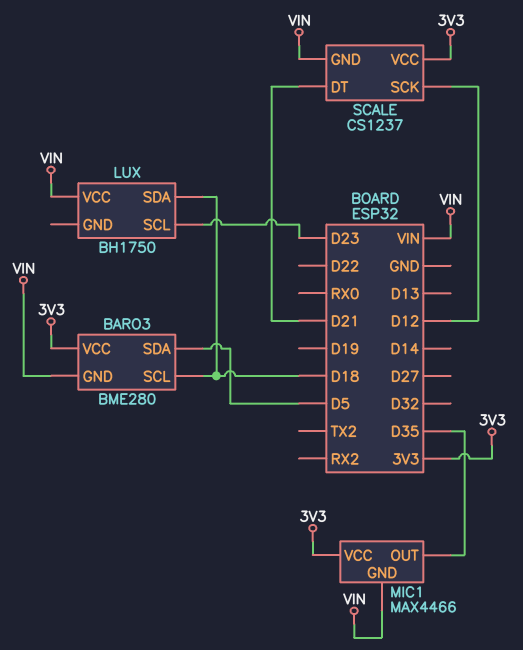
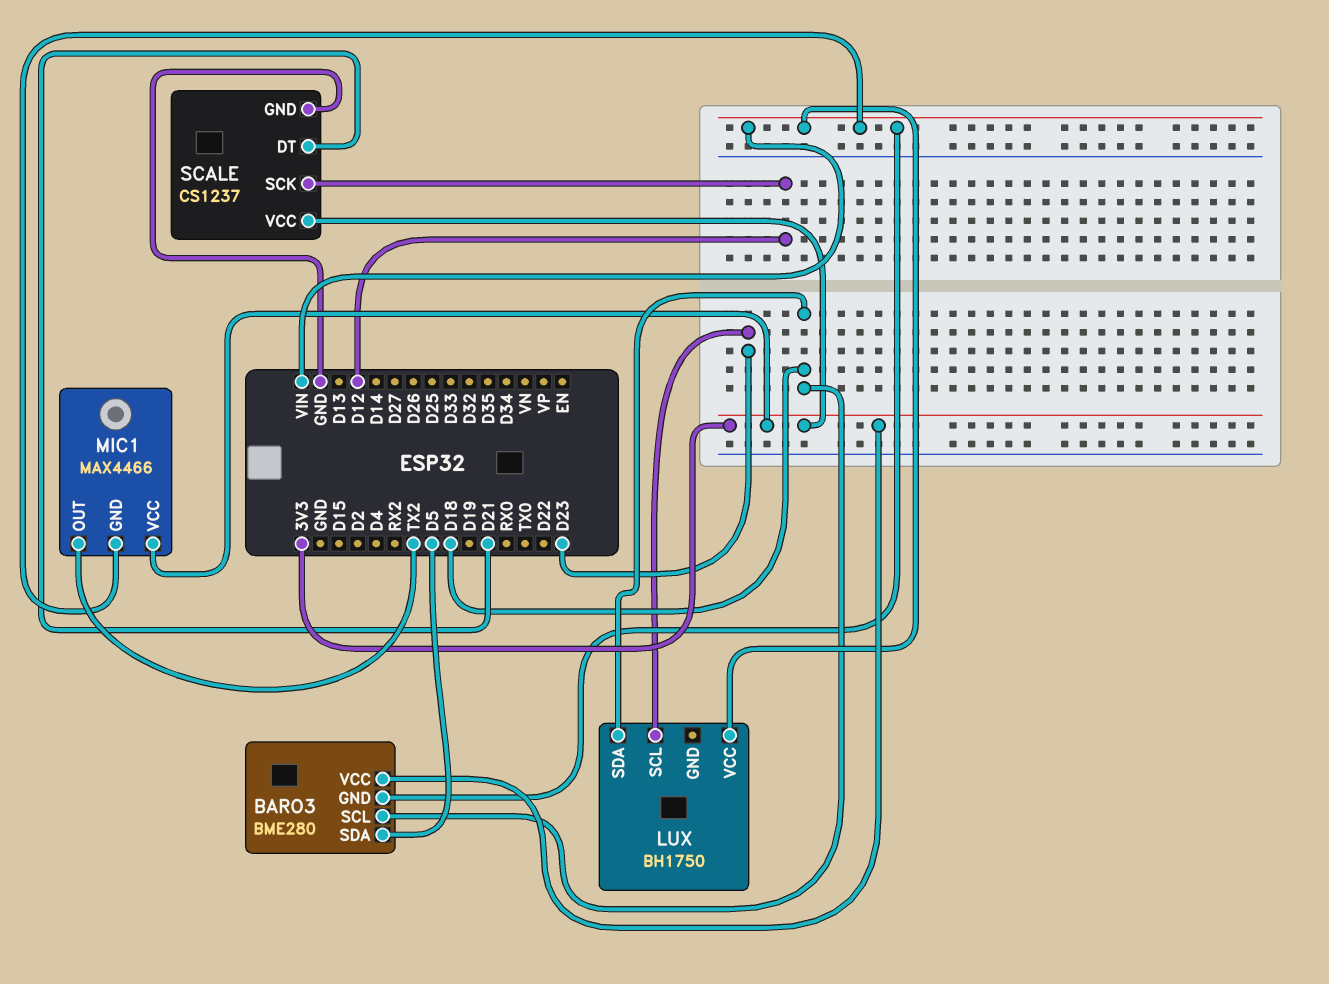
MIC1 pin OUT: D35 -> TX2
SCALE pin GND: VIN -> GND

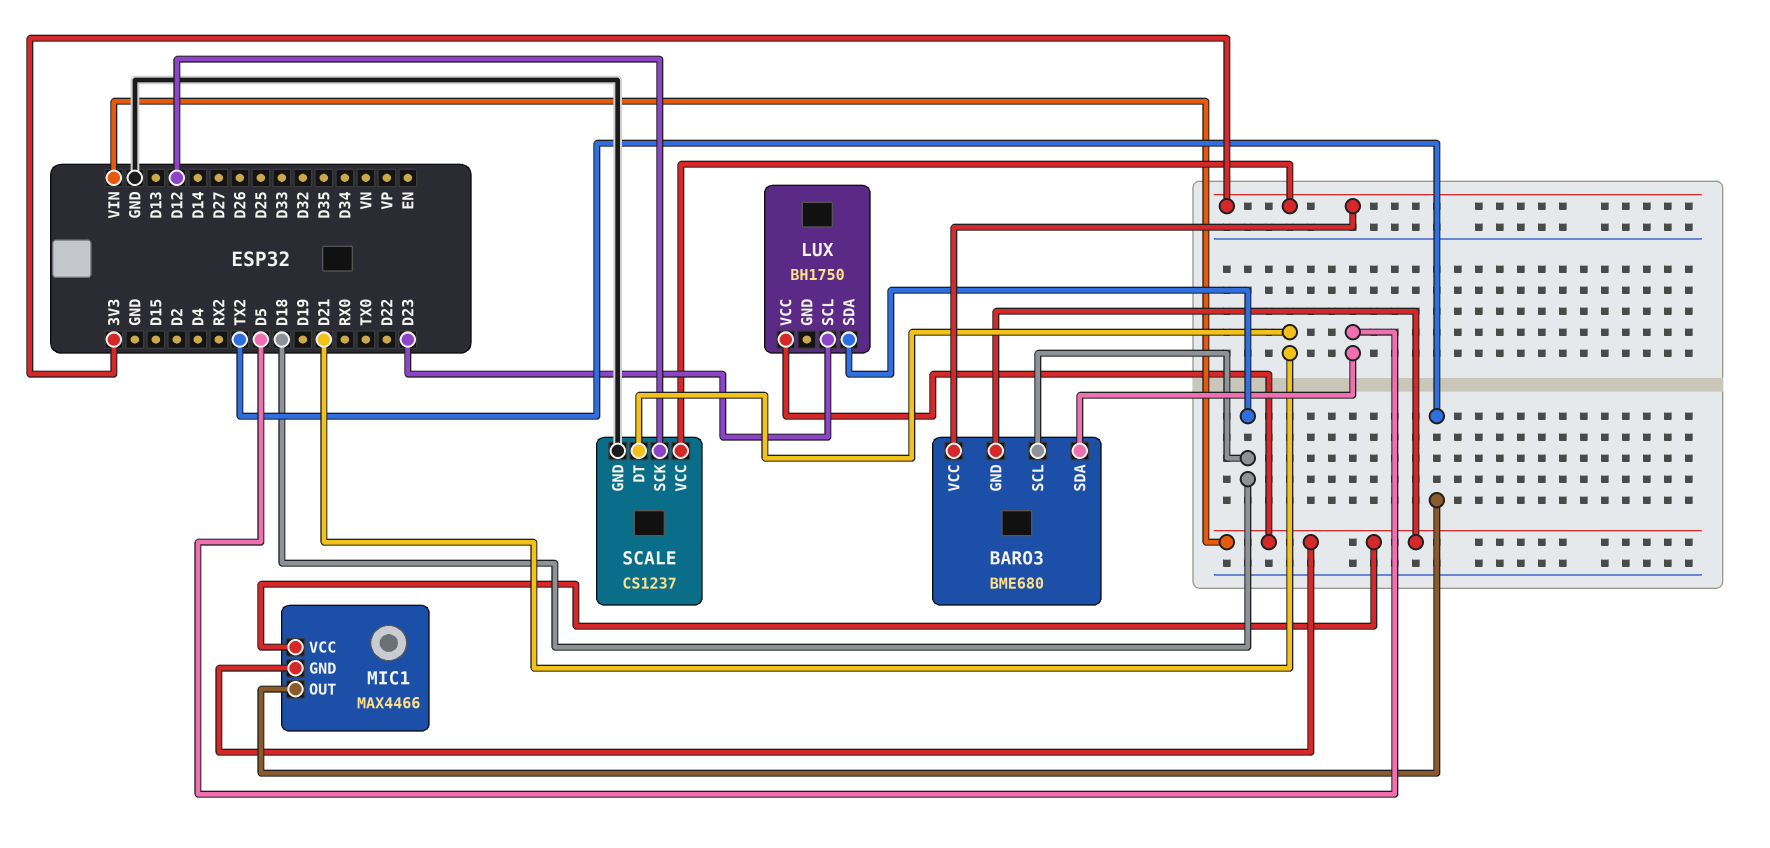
BARO3: BME280 -> BME680
MIC1 pin VCC: 3V3 -> VIN

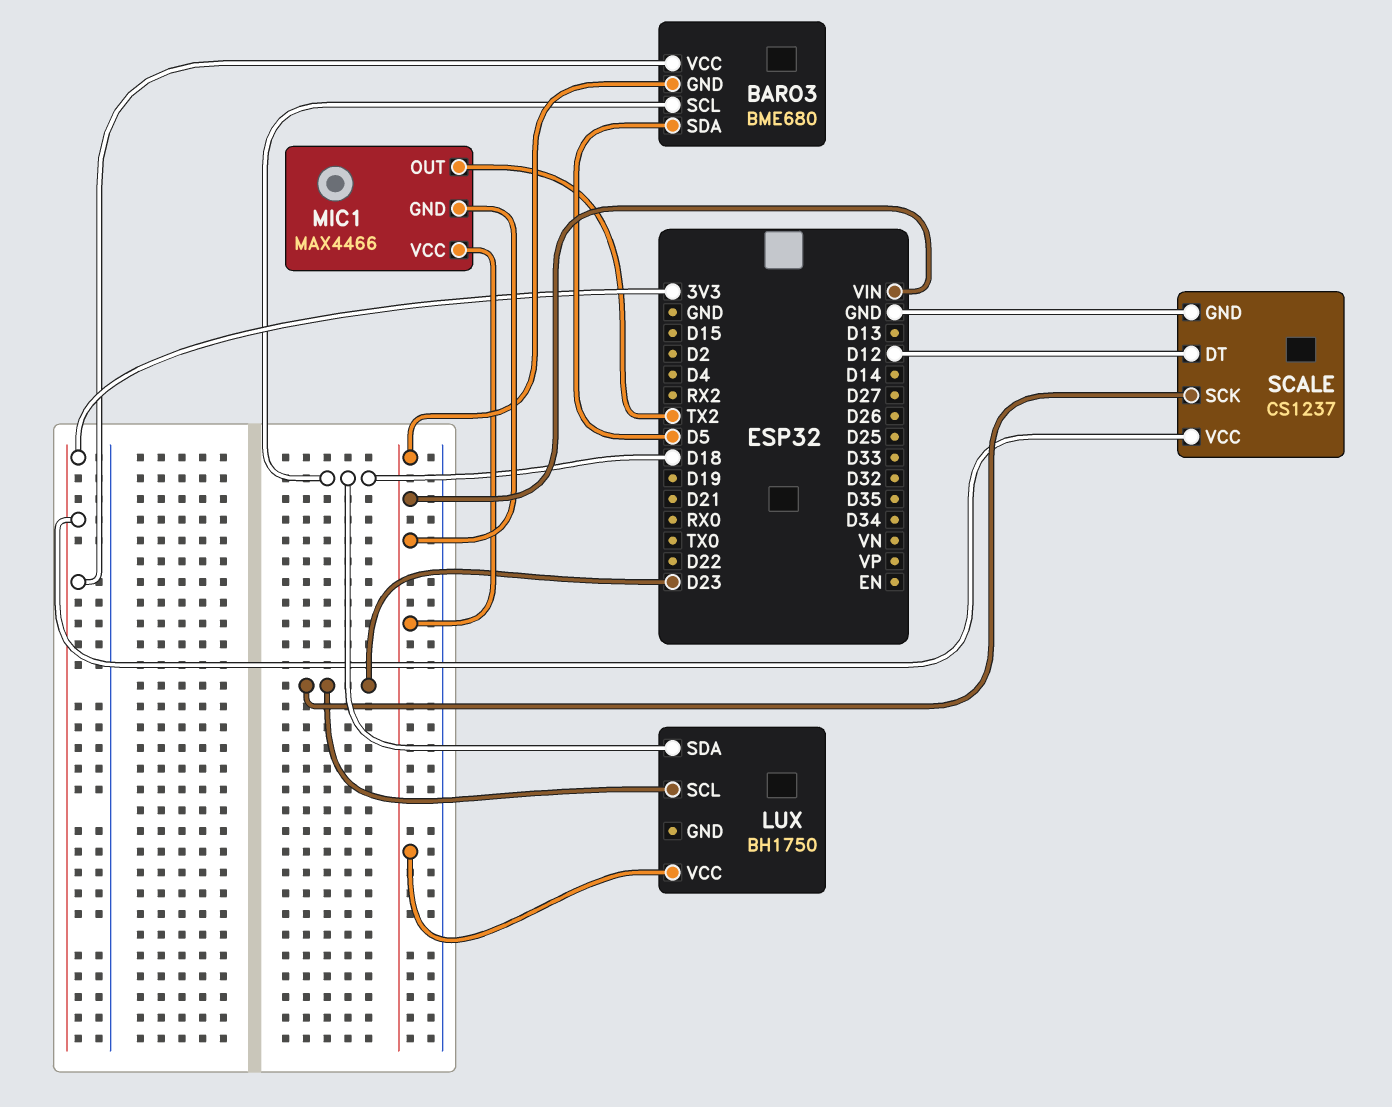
SCALE pin DT: D21 -> D12
SCALE pin SCK: D12 -> D23

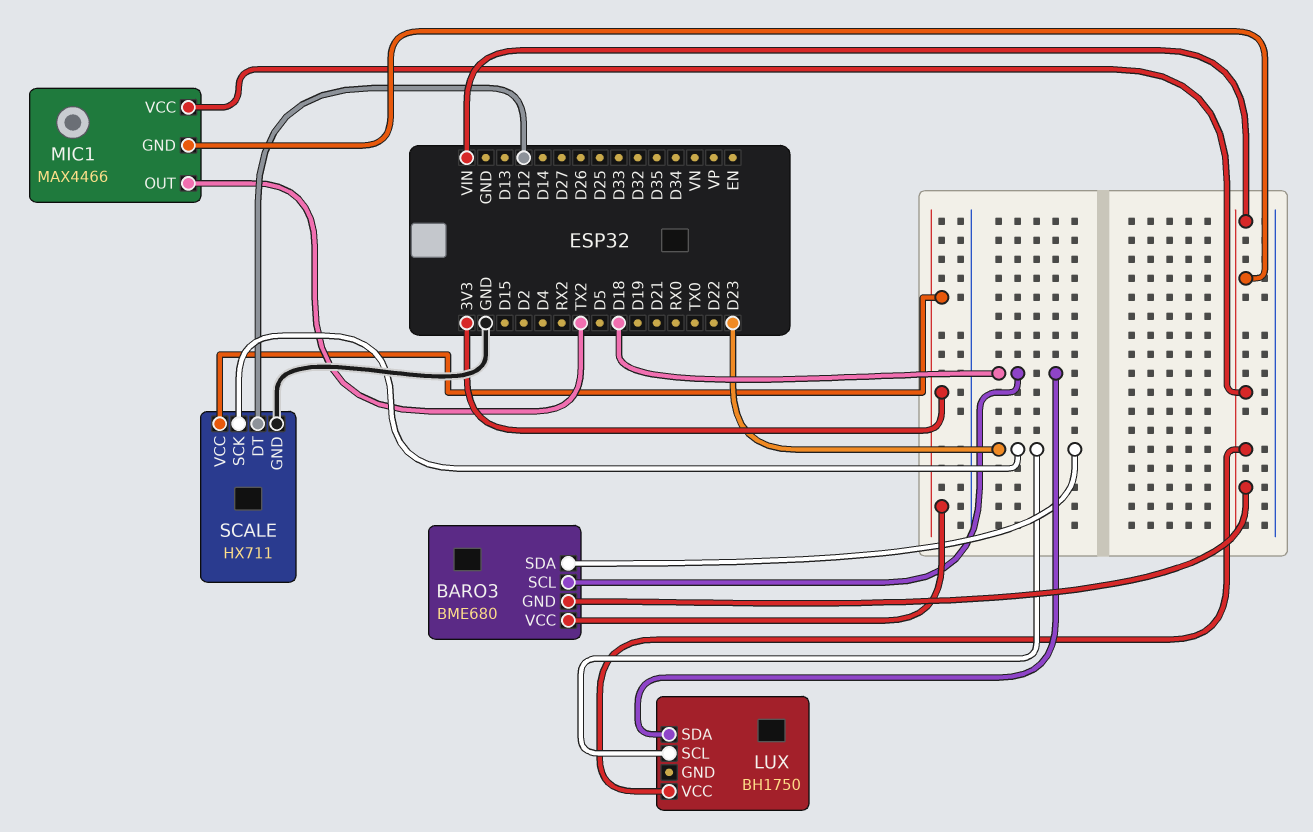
BARO3 pin SDA: D5 -> D23
SCALE: CS1237 -> HX711

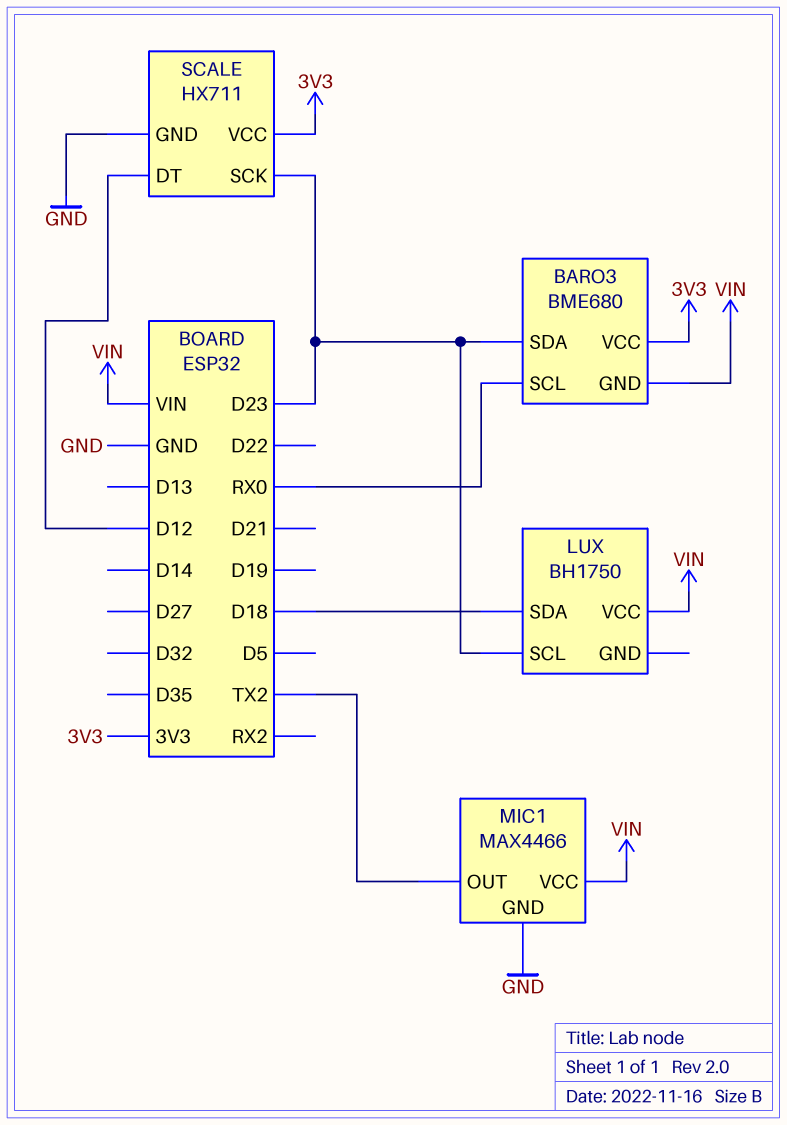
BARO3 pin SCL: D18 -> RX0
MIC1 pin GND: VIN -> GND

